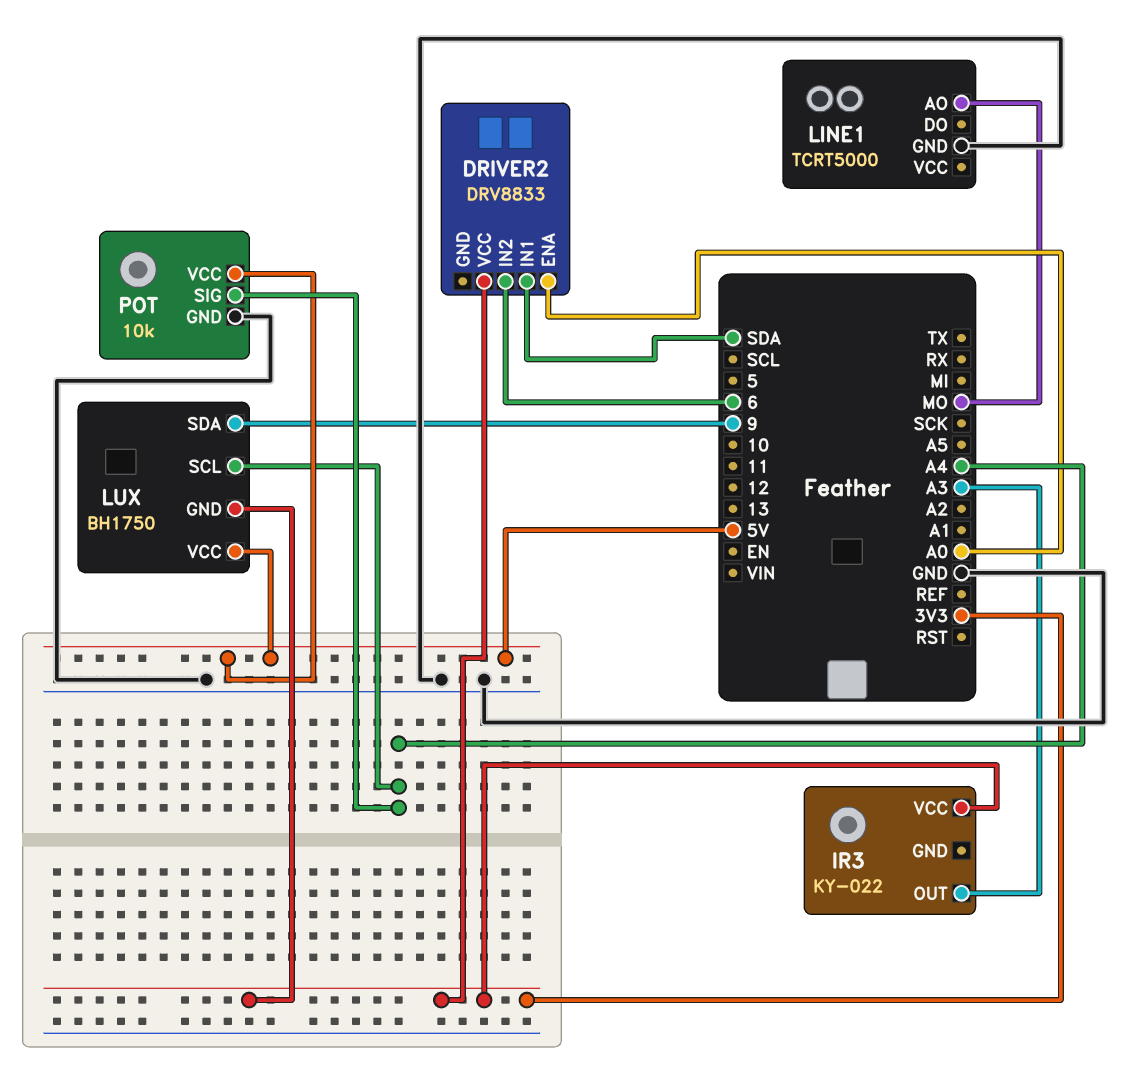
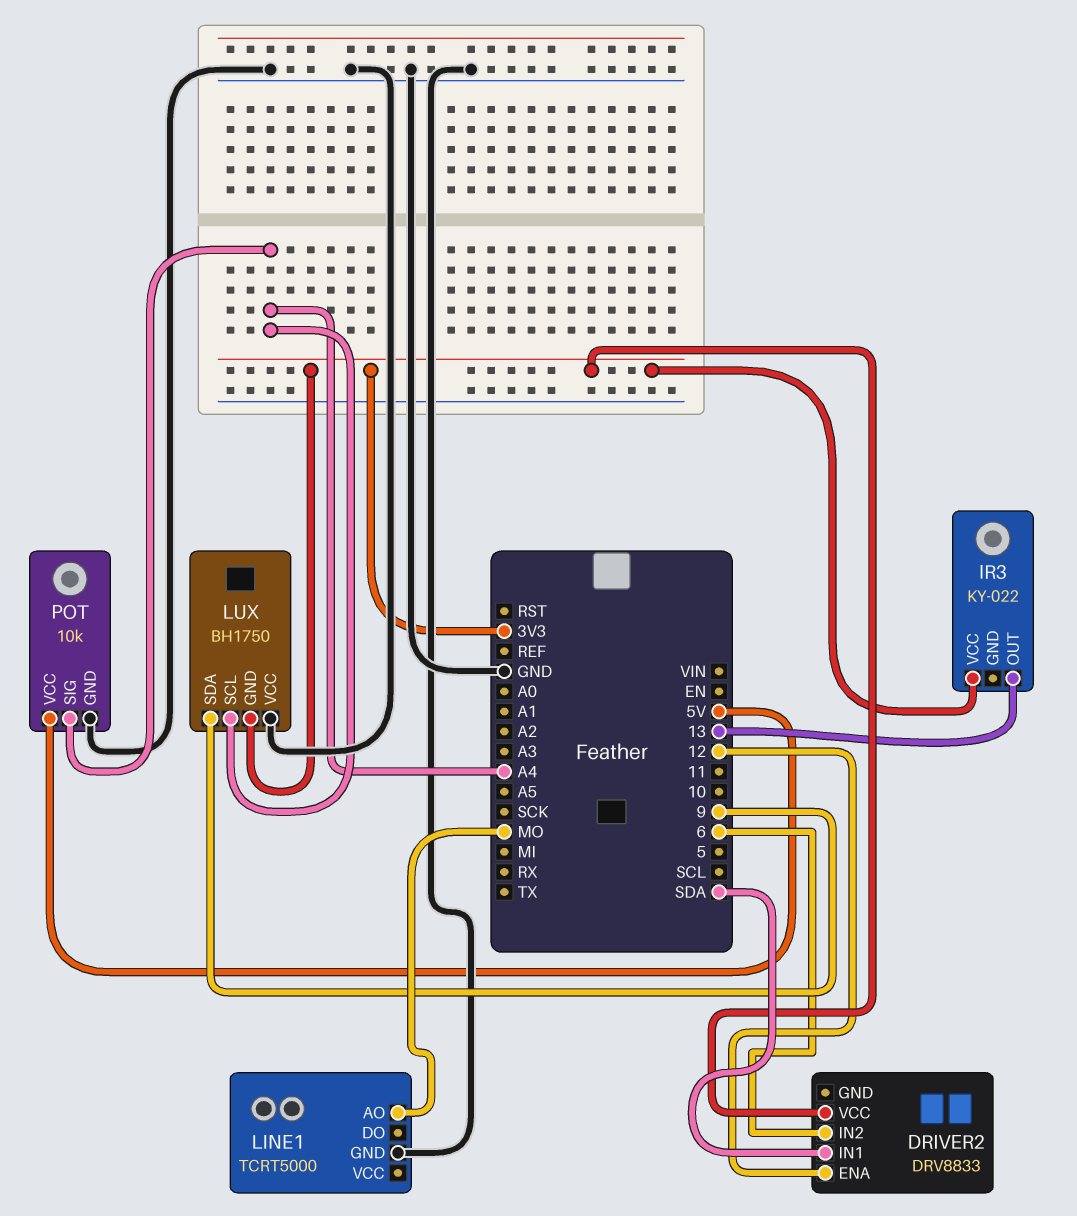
DRIVER2 pin ENA: A0 -> 12
IR3 pin OUT: A3 -> 13
LUX pin VCC: 5V -> GND

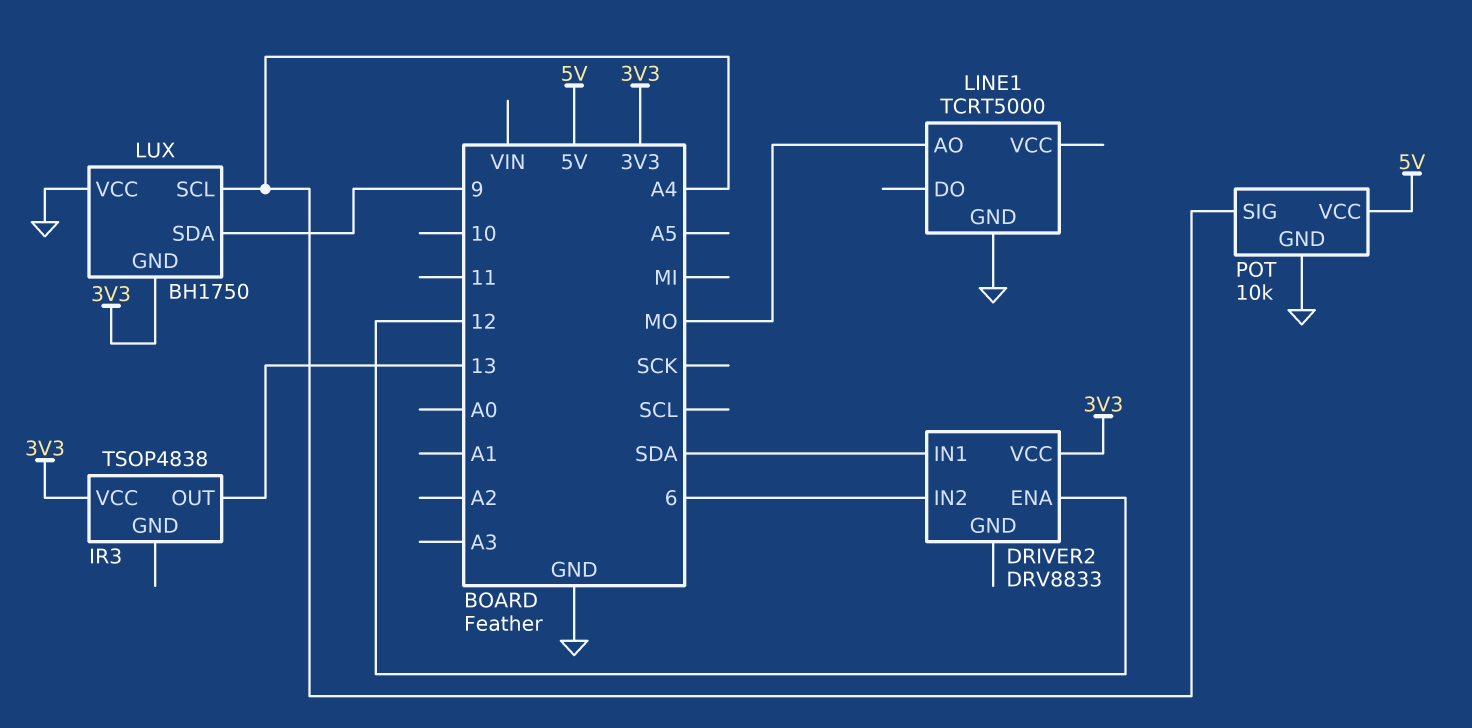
IR3: KY-022 -> TSOP4838

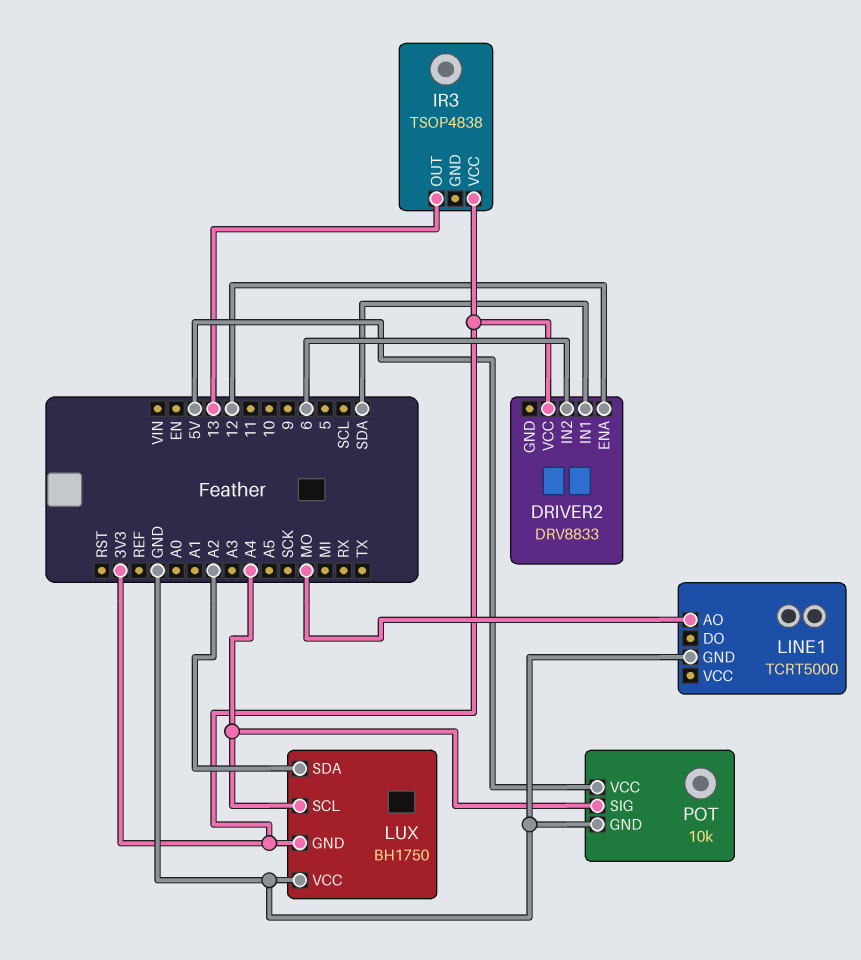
LUX pin SDA: 9 -> A2

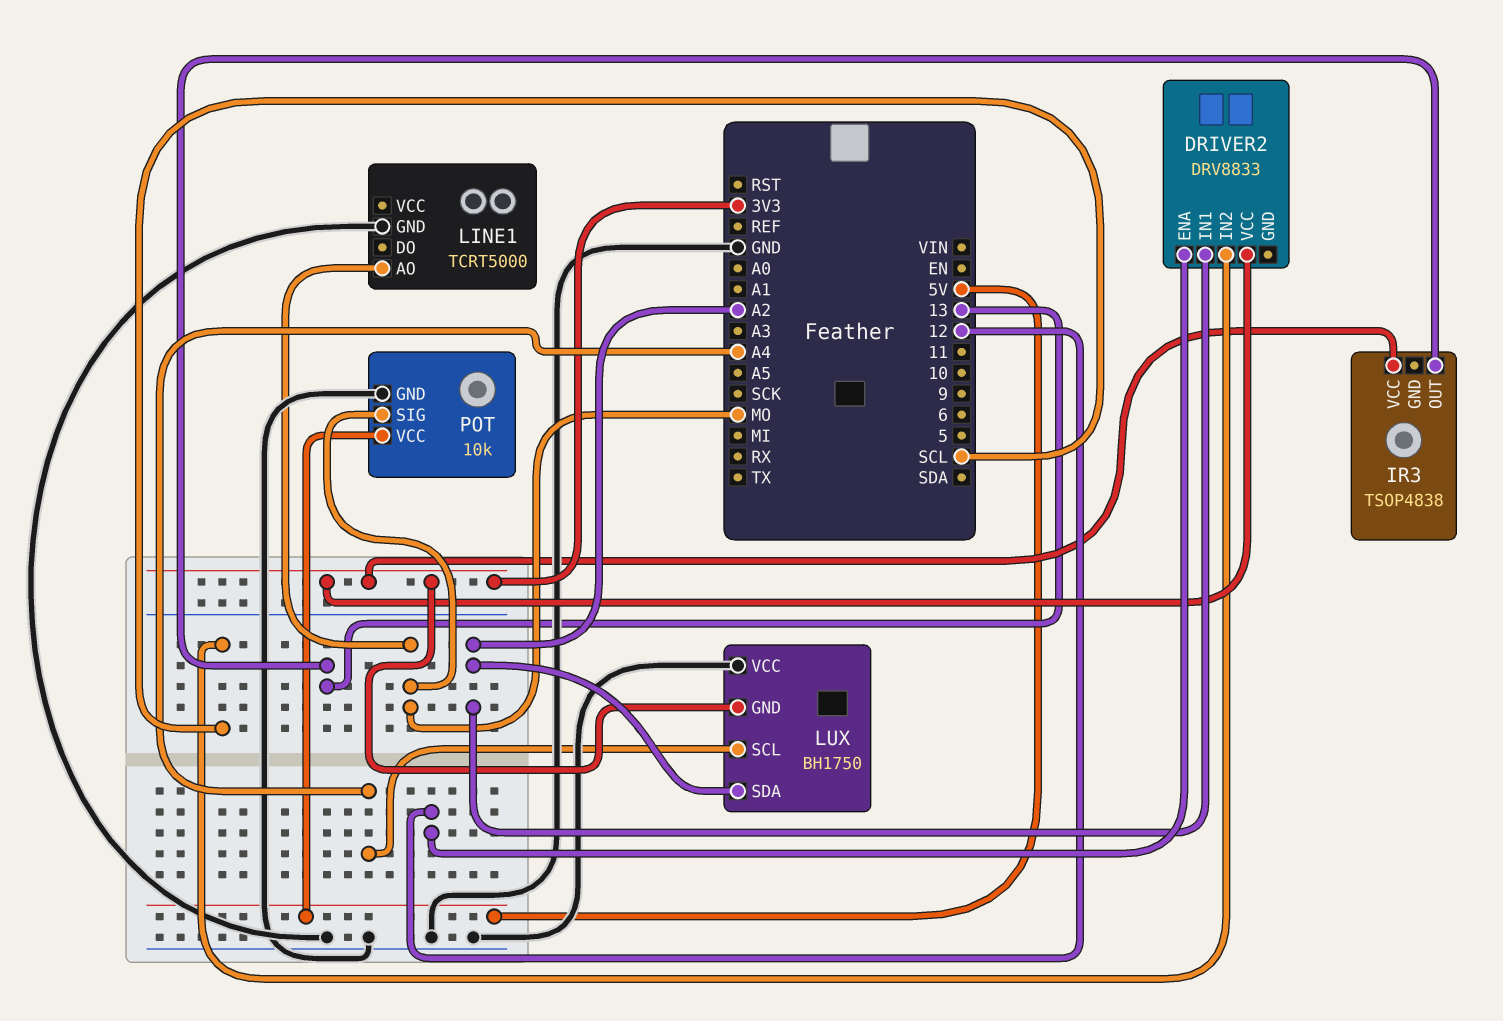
DRIVER2 pin IN1: SDA -> A2
DRIVER2 pin IN2: 6 -> SCL
POT pin SIG: A4 -> MO

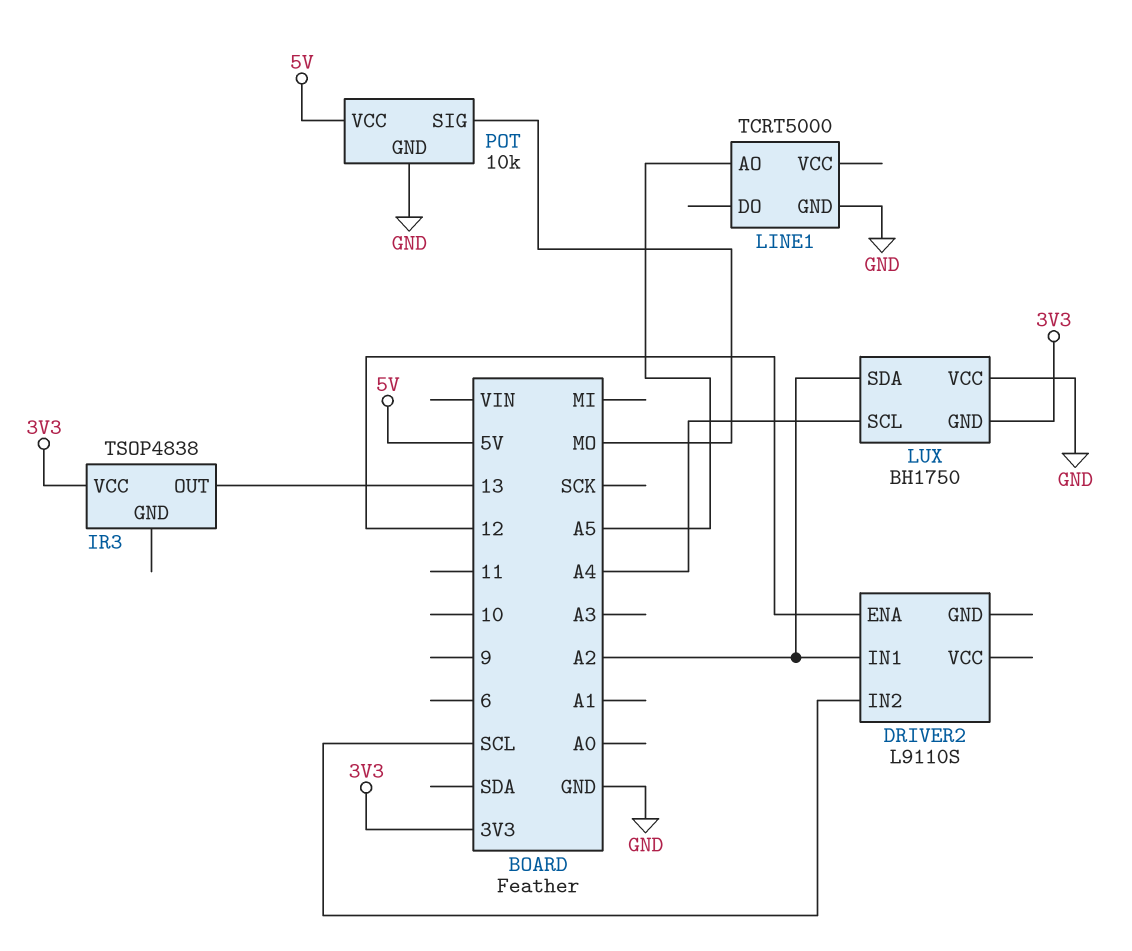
DRIVER2: DRV8833 -> L9110S
DRIVER2 pin VCC: 3V3 -> none
LINE1 pin AO: MO -> A5

